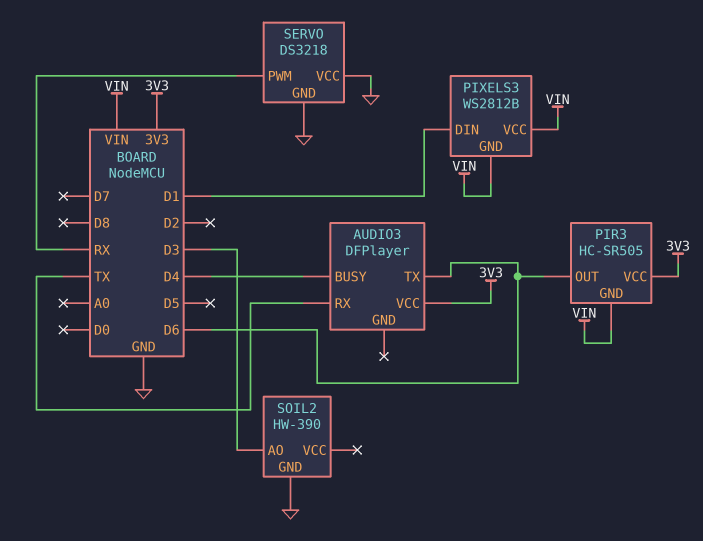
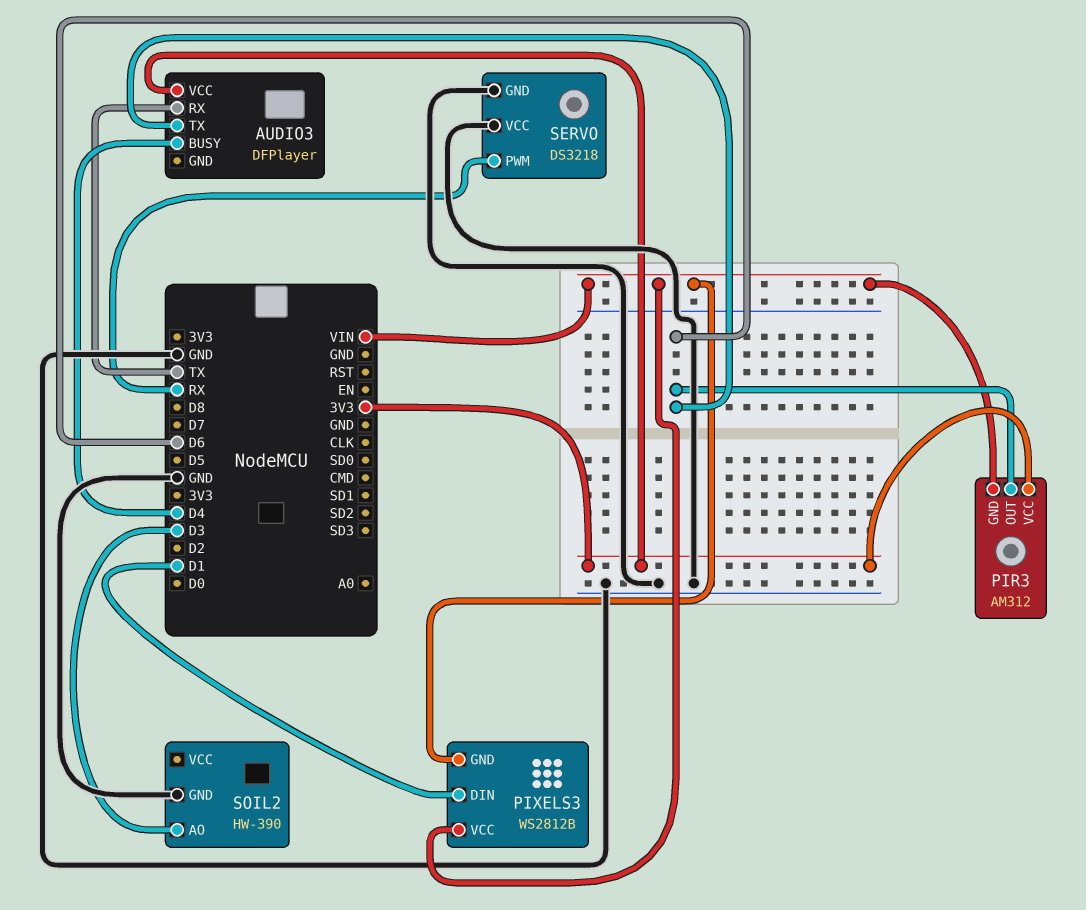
PIR3: HC-SR505 -> AM312

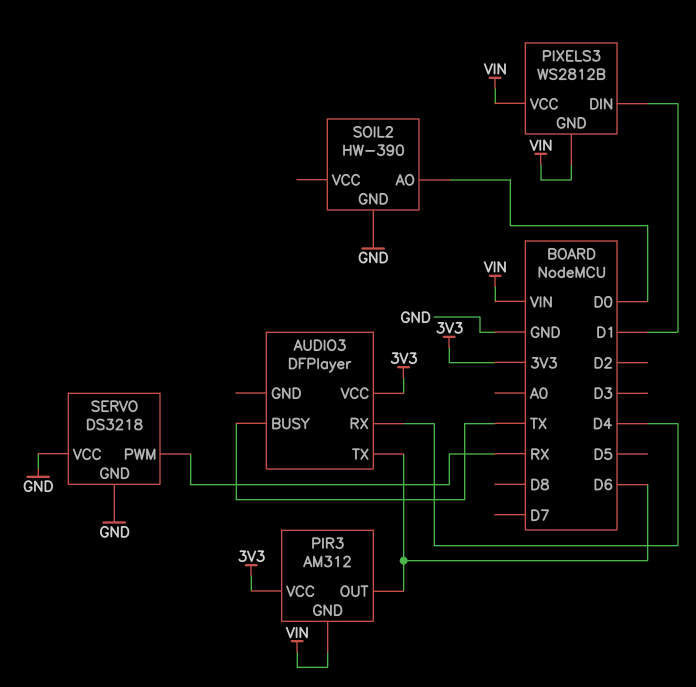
AUDIO3 pin BUSY: D4 -> TX
AUDIO3 pin RX: TX -> D4
SOIL2 pin AO: D3 -> D0

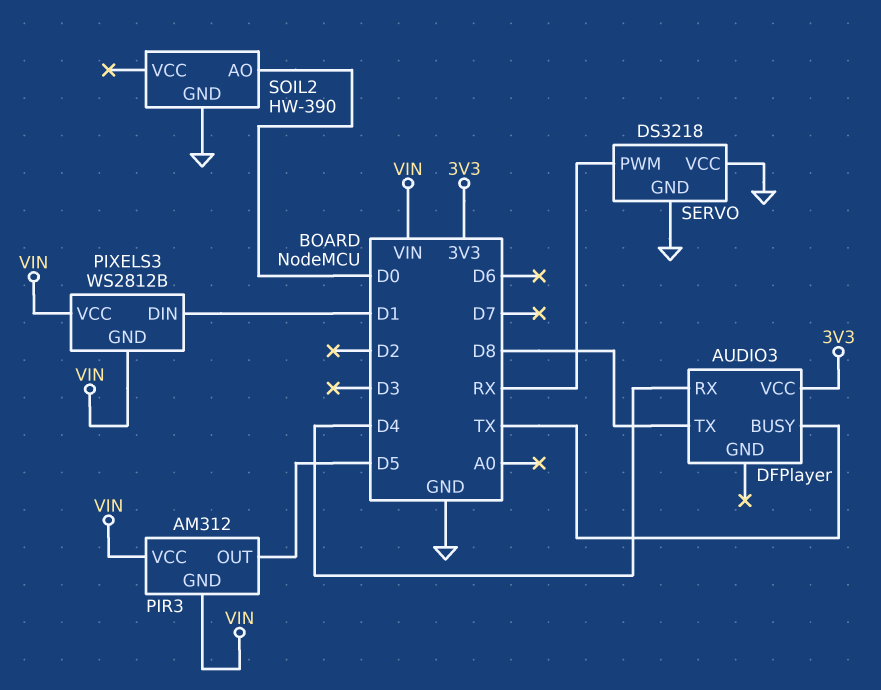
AUDIO3 pin TX: D6 -> D8
PIR3 pin OUT: D6 -> D5
PIR3 pin VCC: 3V3 -> VIN

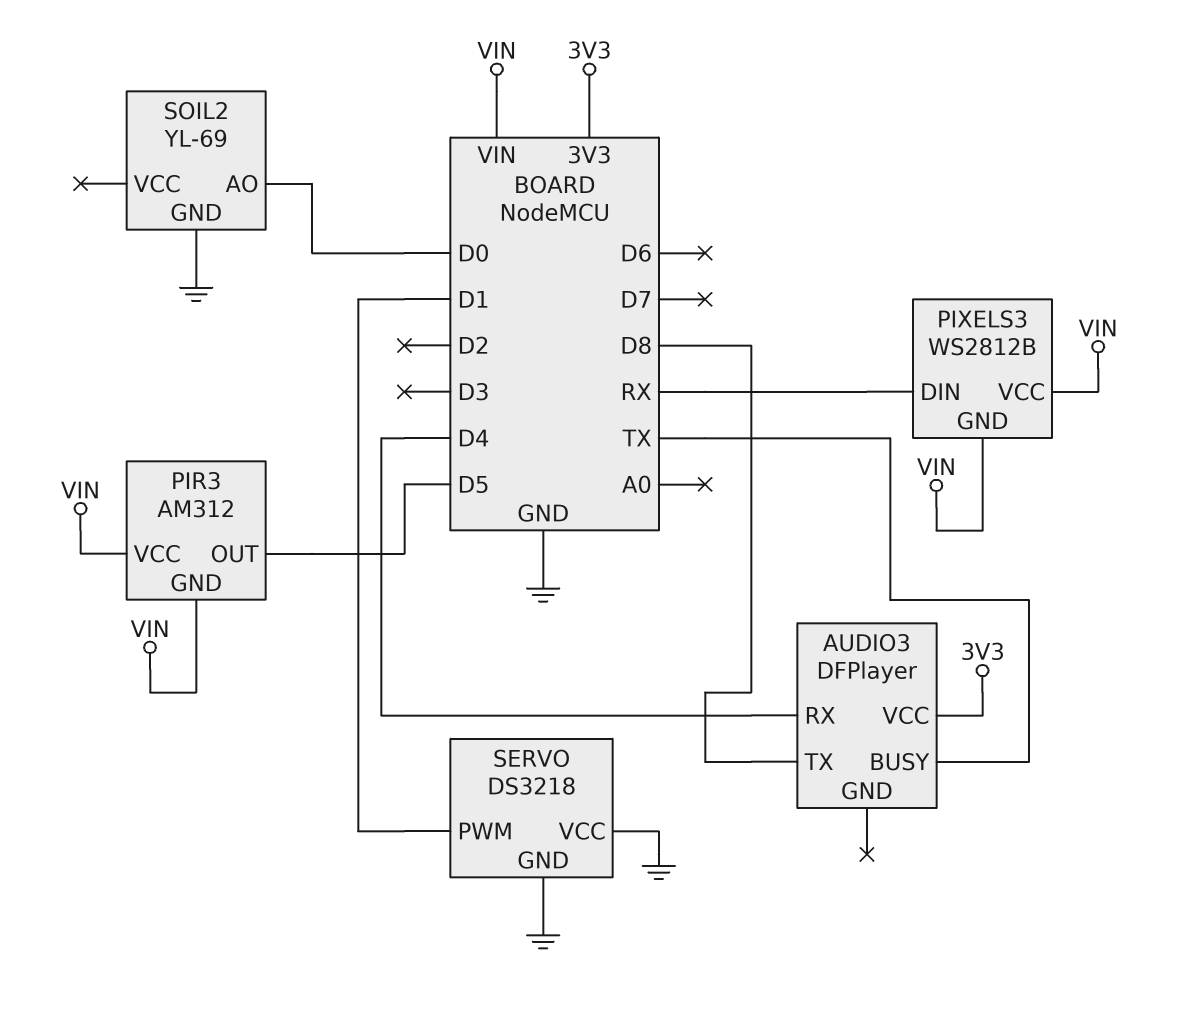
PIXELS3 pin DIN: D1 -> RX
SERVO pin PWM: RX -> D1
SOIL2: HW-390 -> YL-69

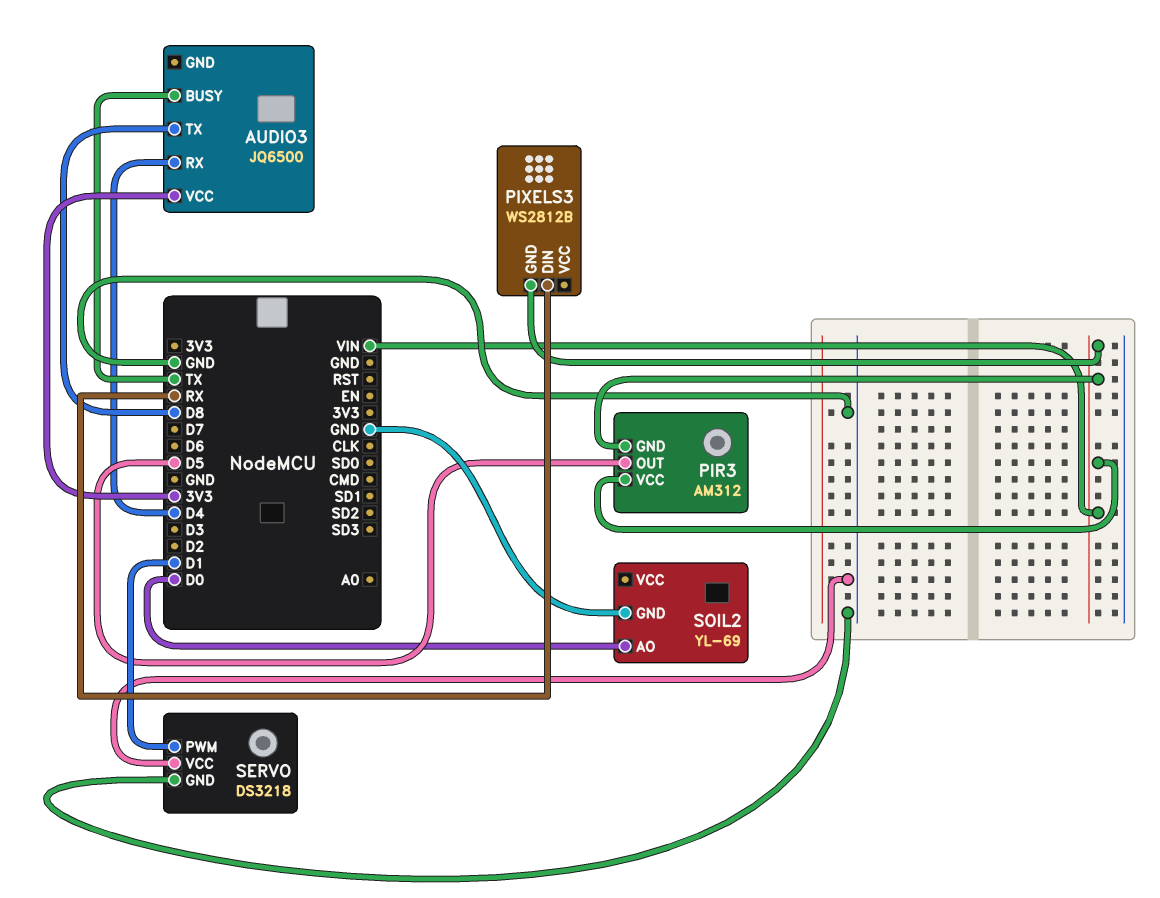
AUDIO3: DFPlayer -> JQ6500
PIXELS3 pin VCC: VIN -> none

